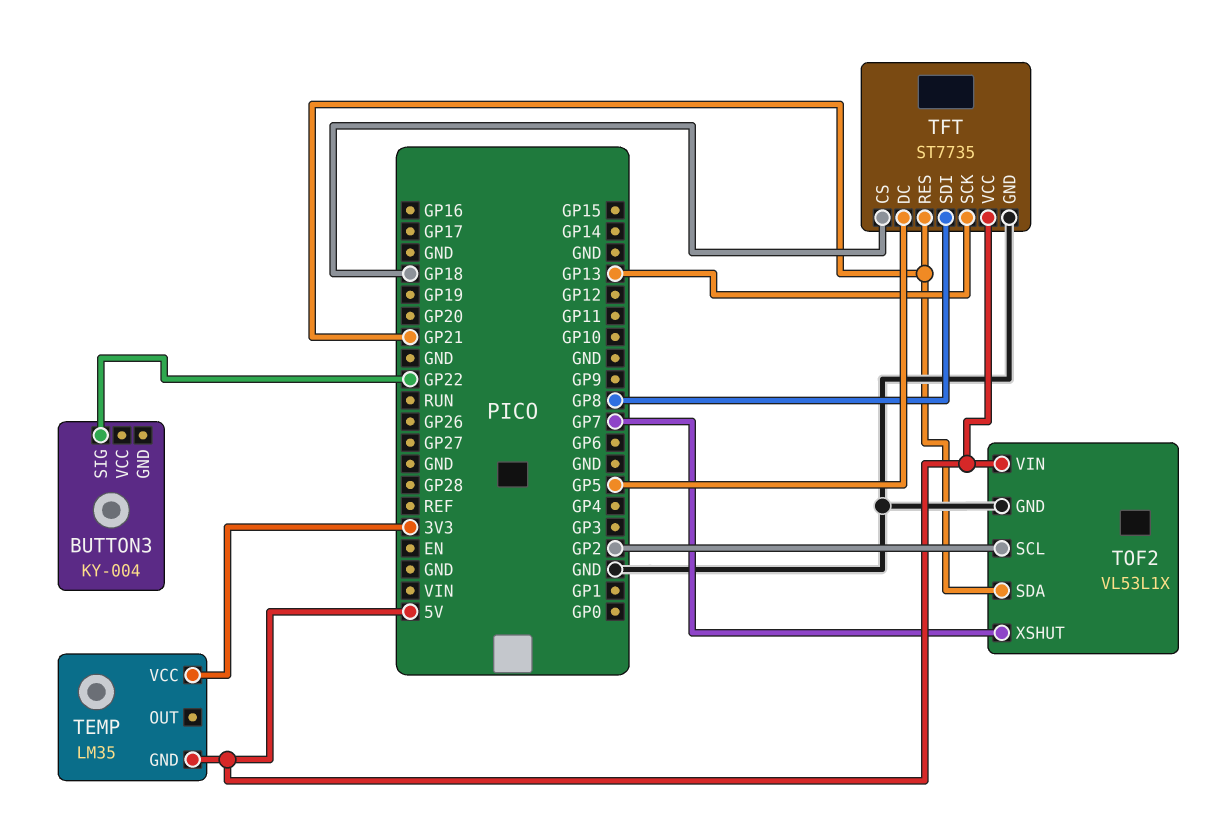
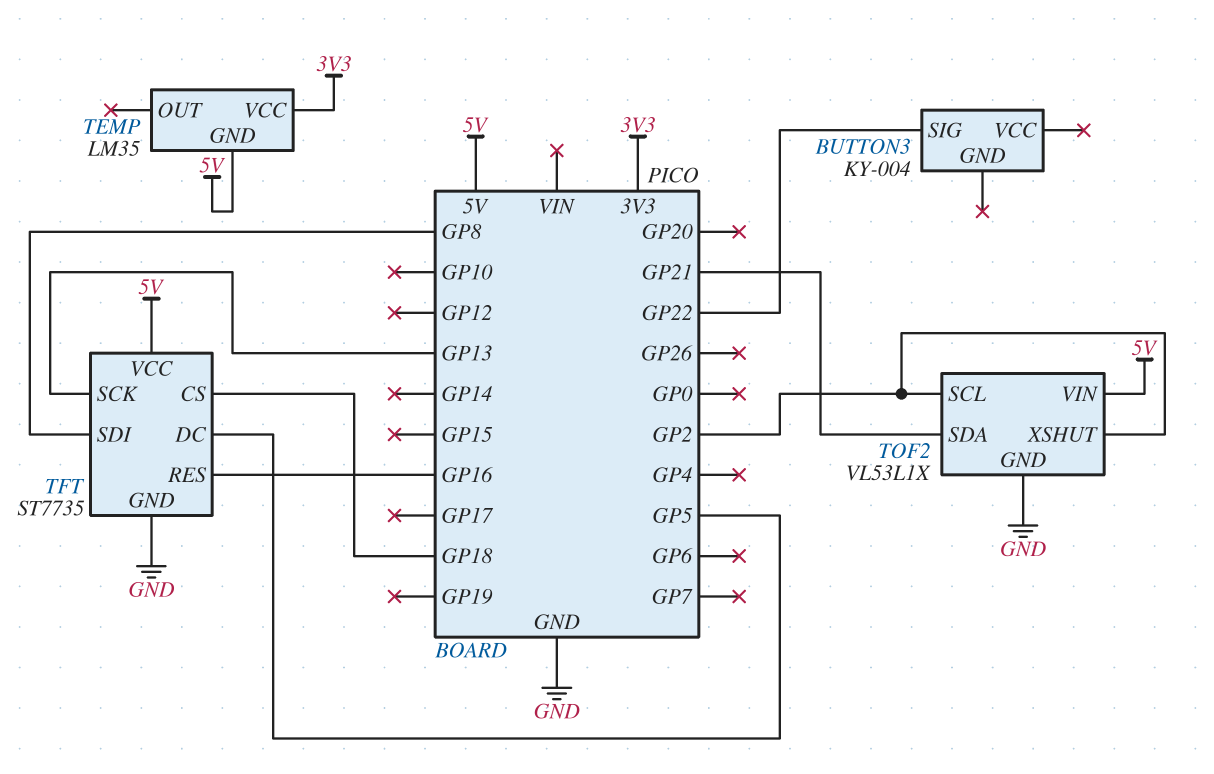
TFT pin RES: GP21 -> GP16
TOF2 pin XSHUT: GP7 -> GP2

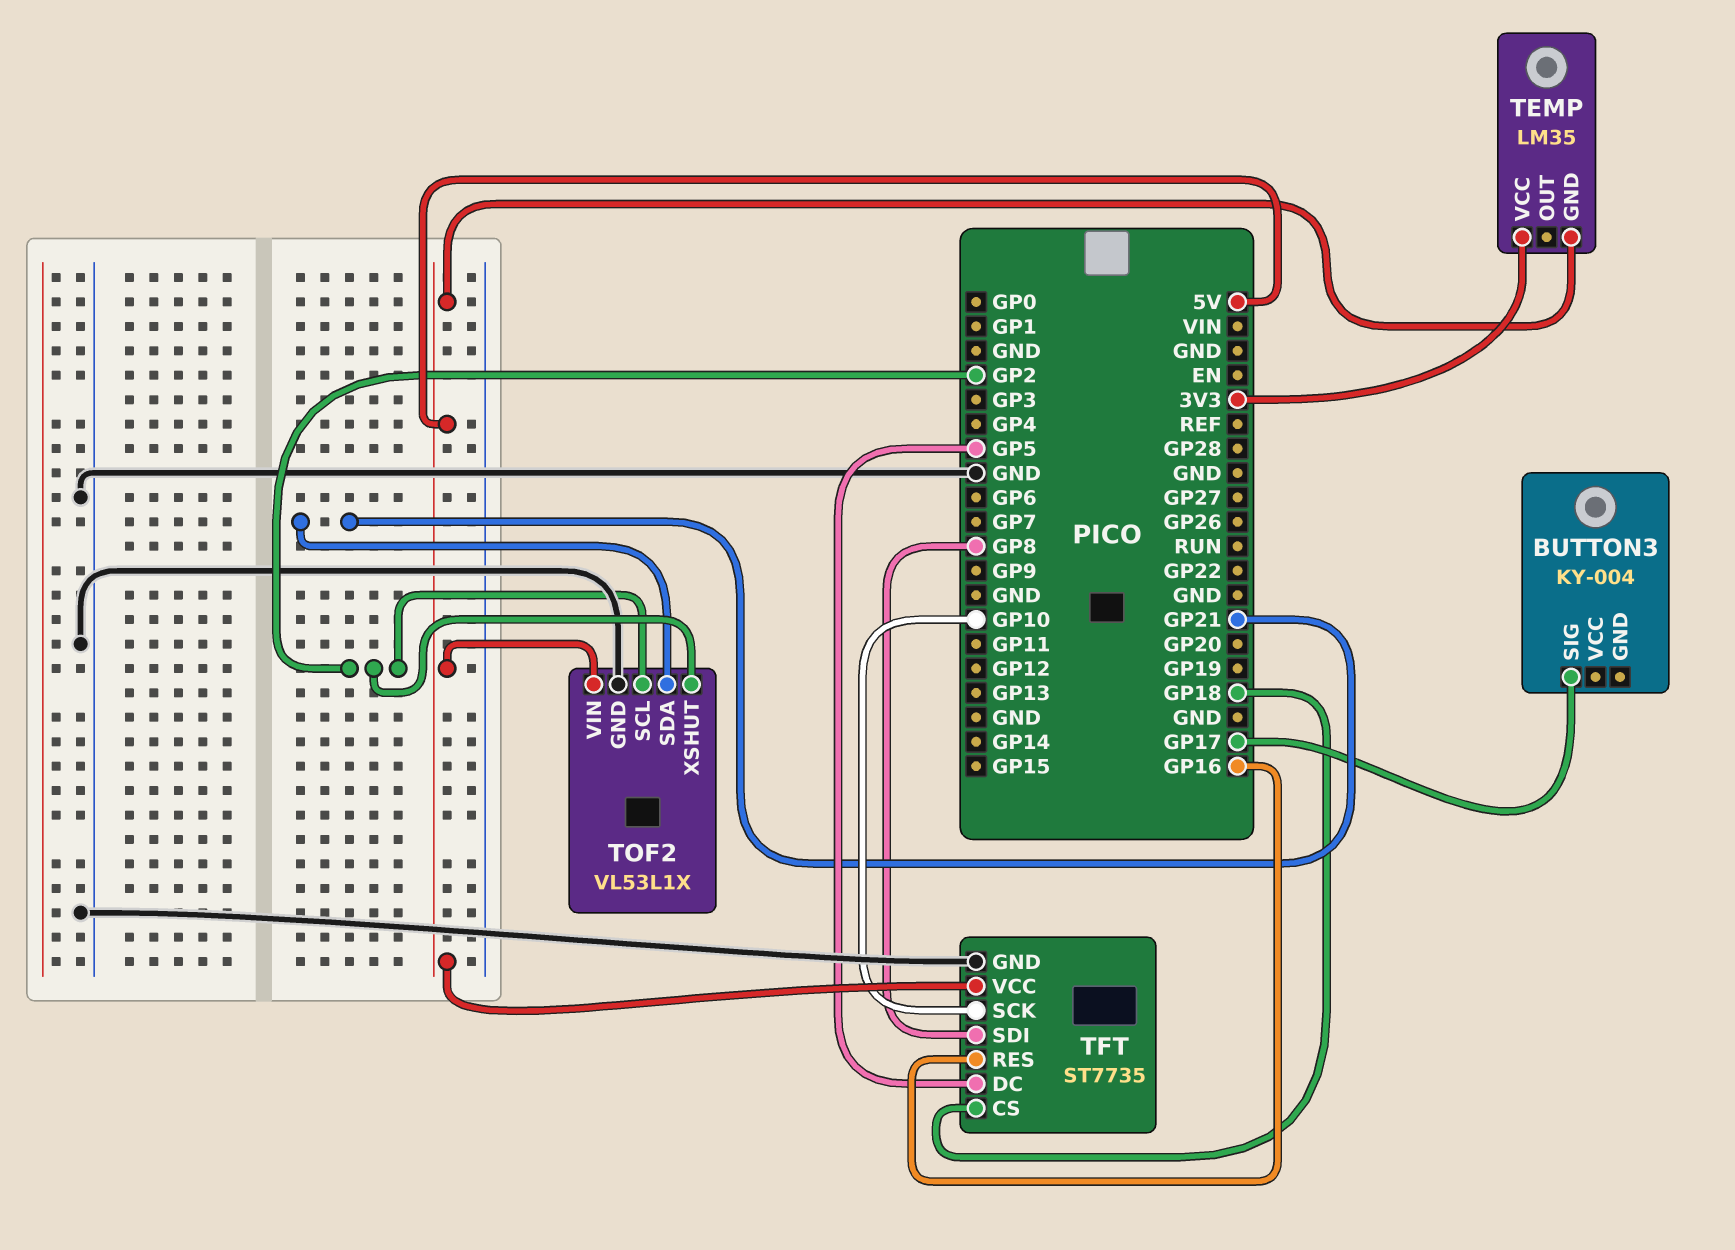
BUTTON3 pin SIG: GP22 -> GP17
TFT pin SCK: GP13 -> GP10

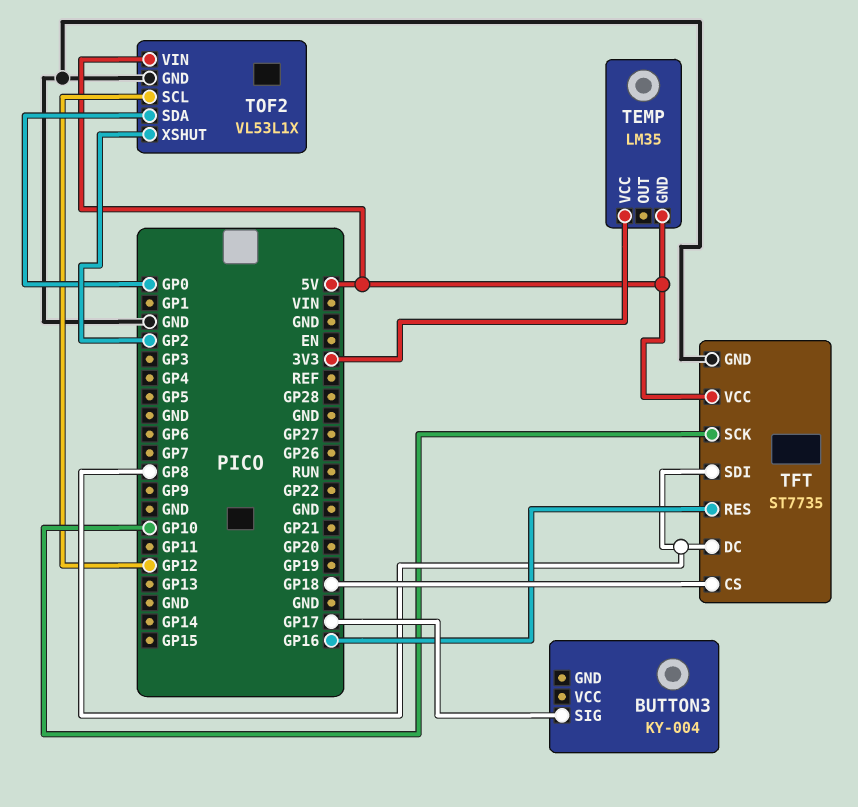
TFT pin DC: GP5 -> GP8
TOF2 pin SCL: GP2 -> GP12
TOF2 pin SDA: GP21 -> GP0

